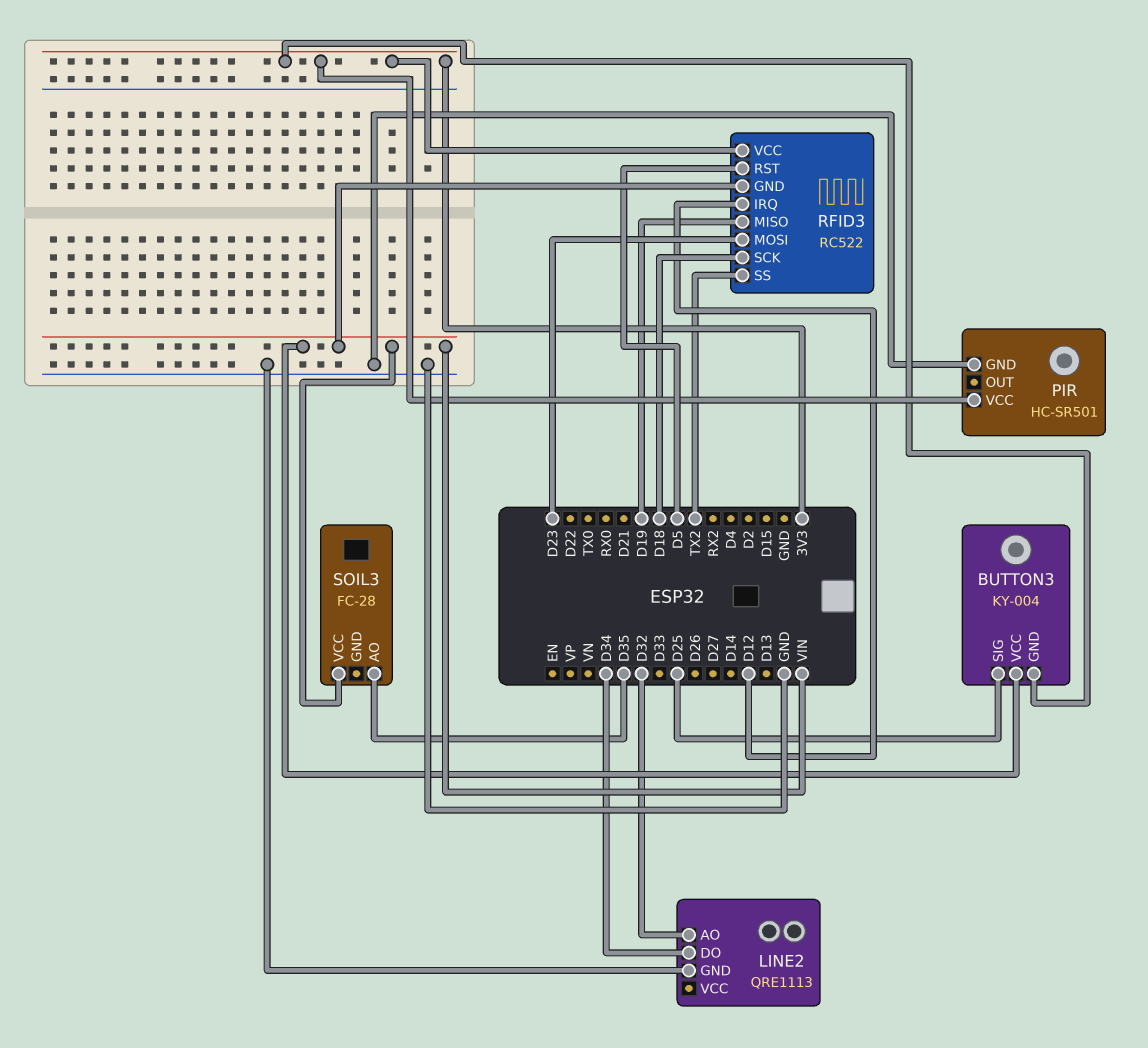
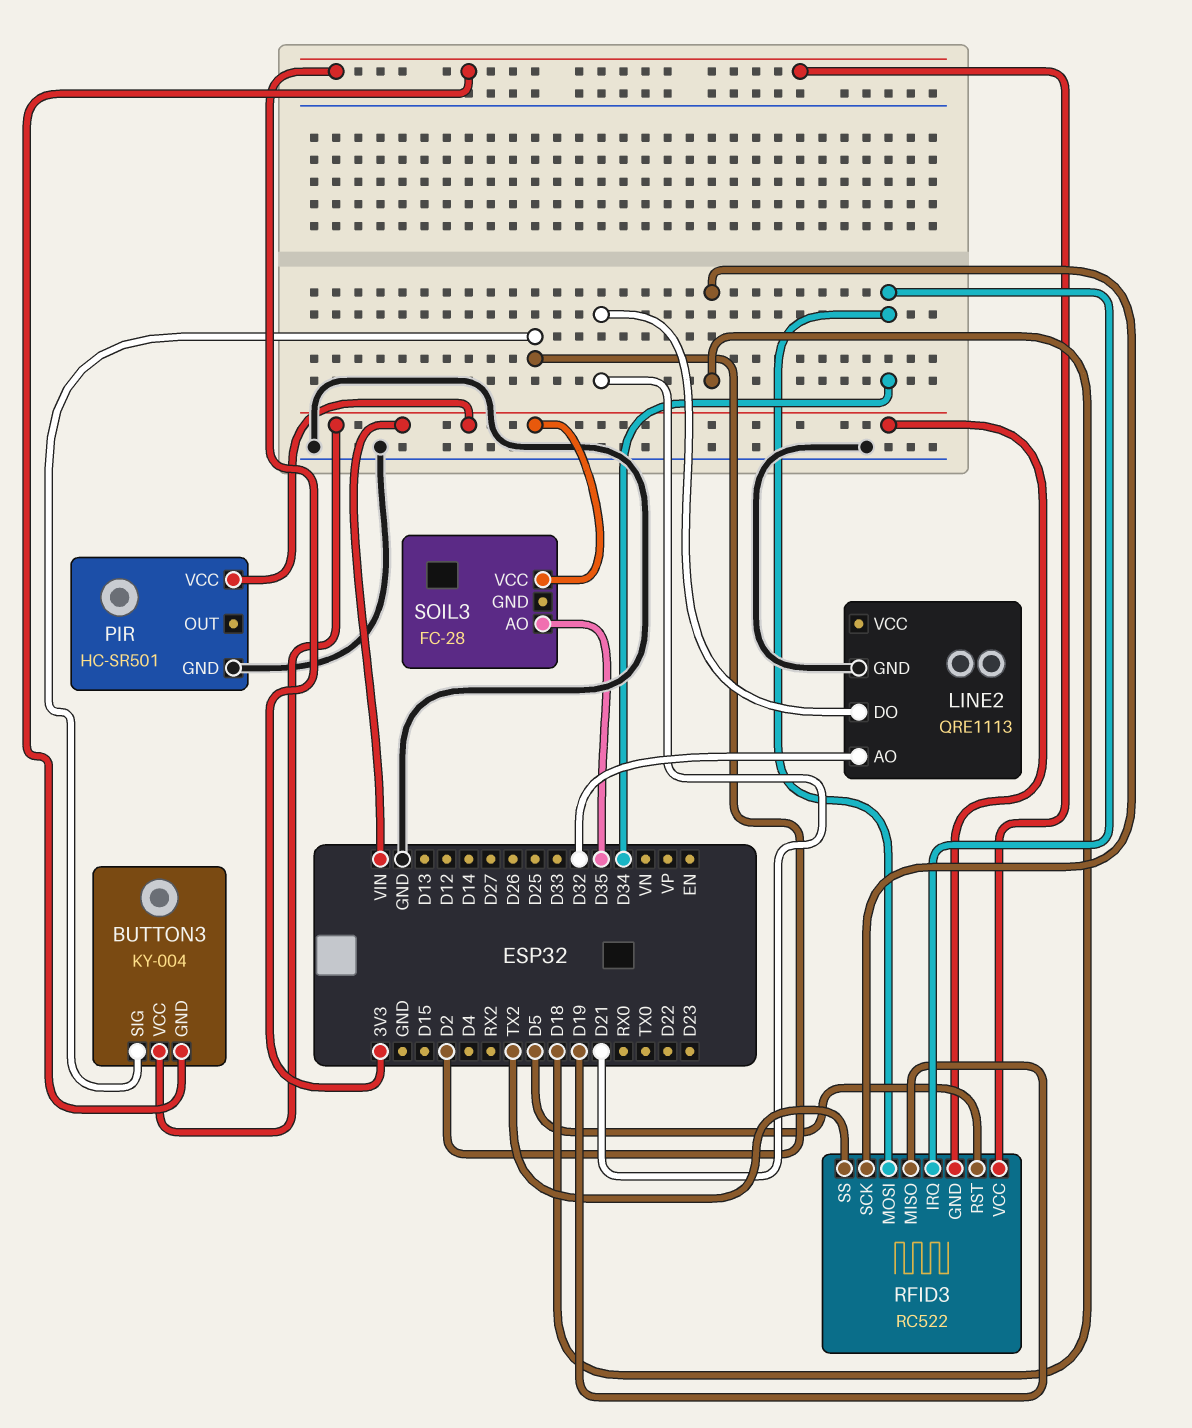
BUTTON3 pin SIG: D25 -> D2
LINE2 pin DO: D34 -> D21
PIR pin VCC: 3V3 -> VIN
RFID3 pin IRQ: D12 -> D34
RFID3 pin MOSI: D23 -> D34

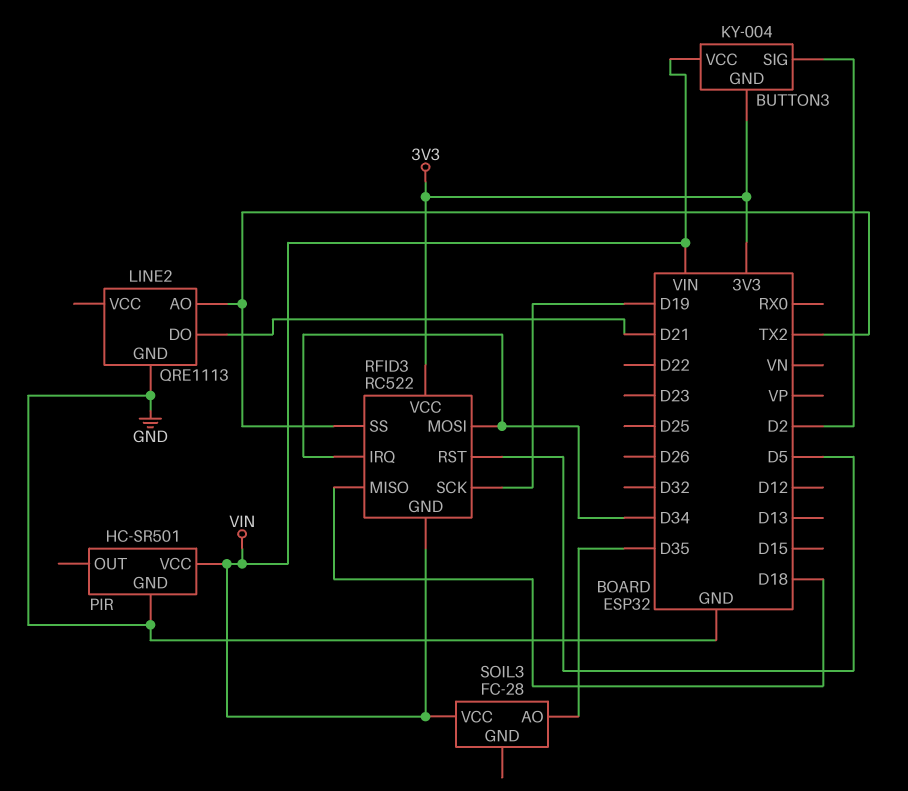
LINE2 pin AO: D32 -> TX2
RFID3 pin MISO: D19 -> D18
RFID3 pin SCK: D18 -> D19

